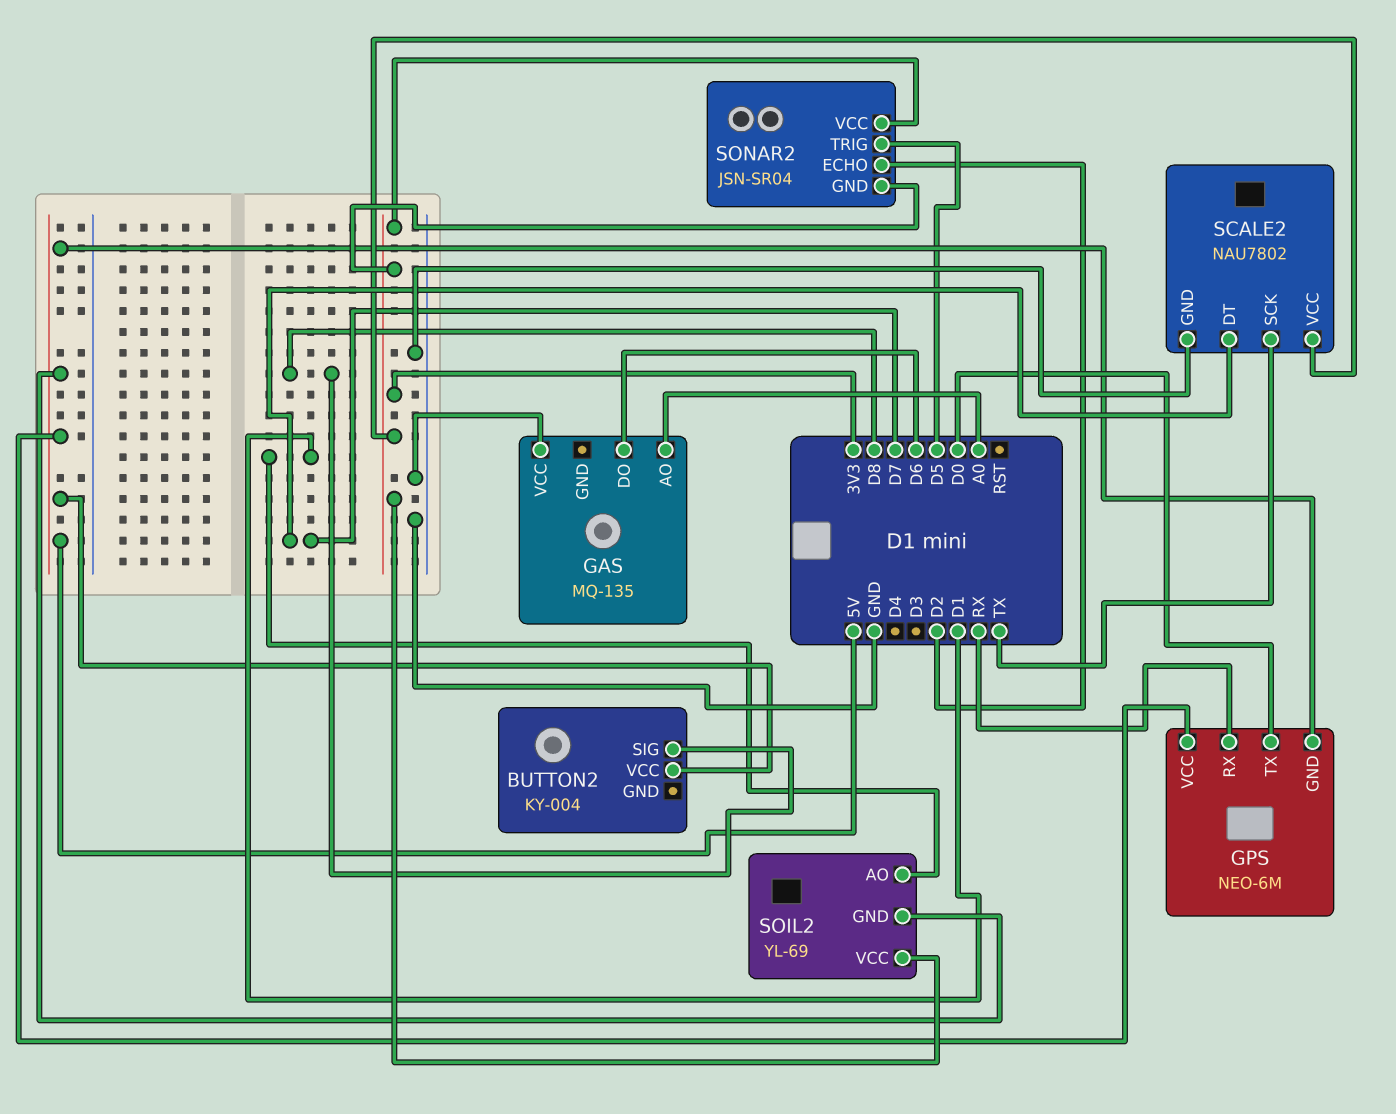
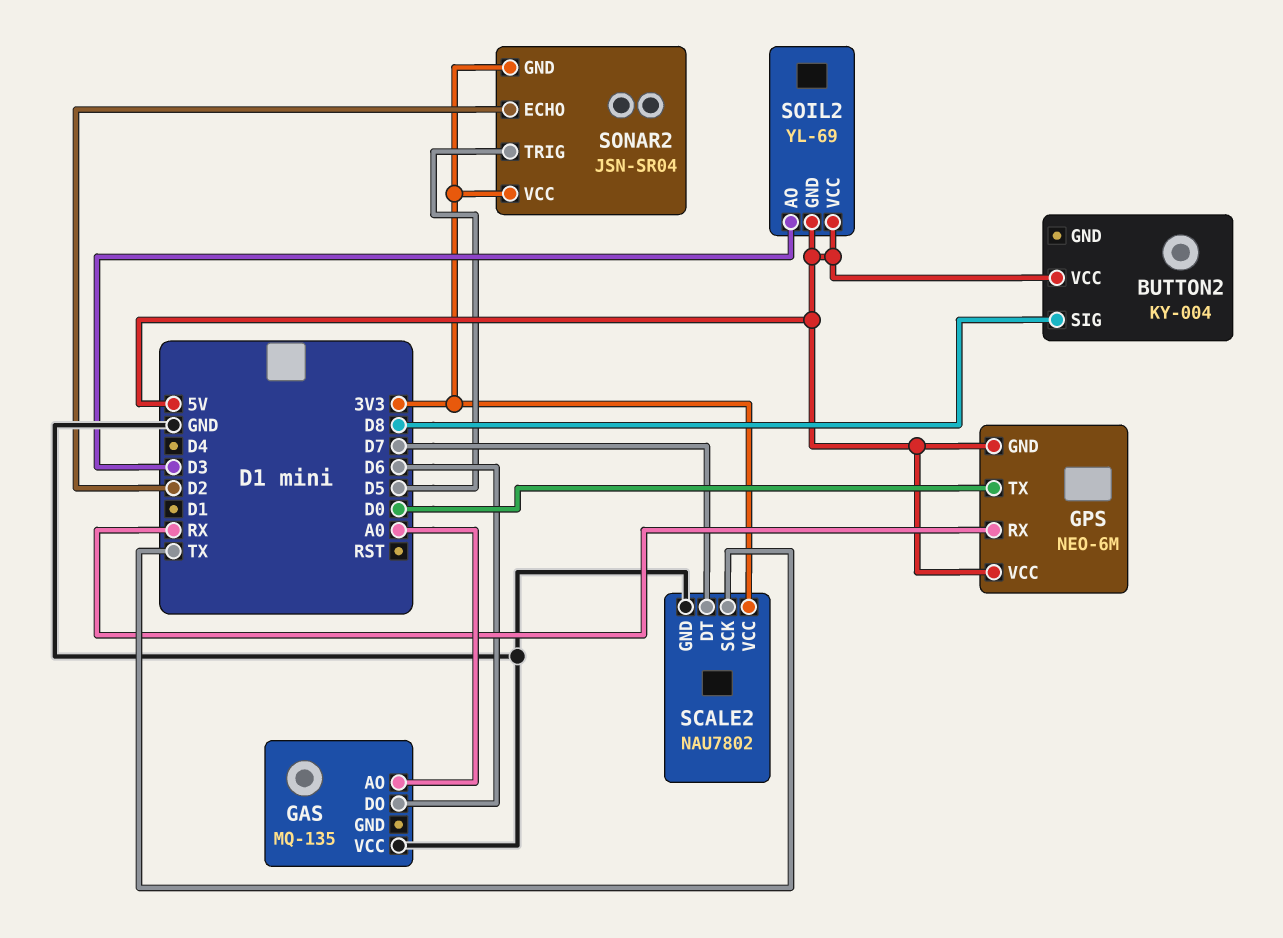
SOIL2 pin AO: D1 -> D3
SOIL2 pin VCC: 3V3 -> 5V

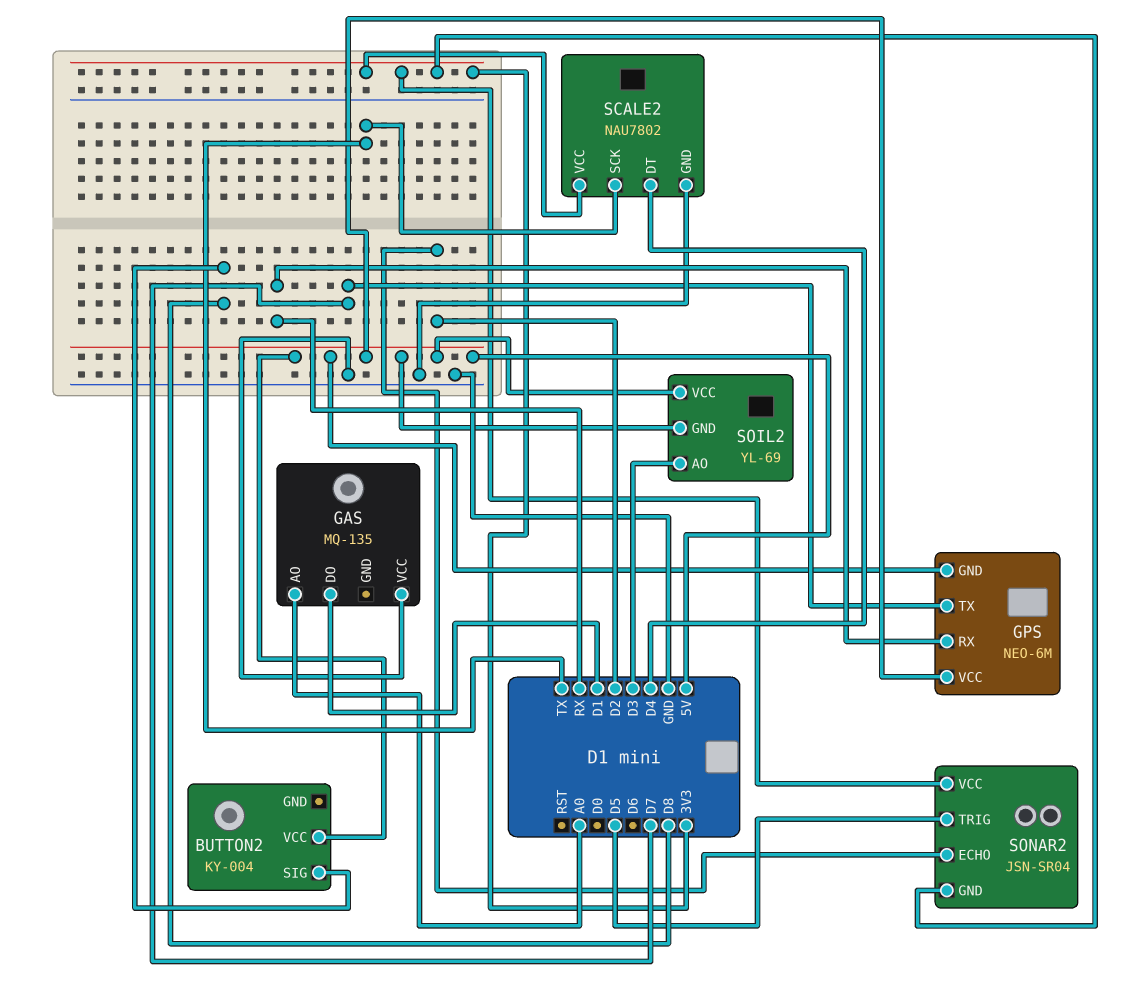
GAS pin DO: D6 -> D1
GPS pin TX: D0 -> D7
SCALE2 pin DT: D7 -> D4

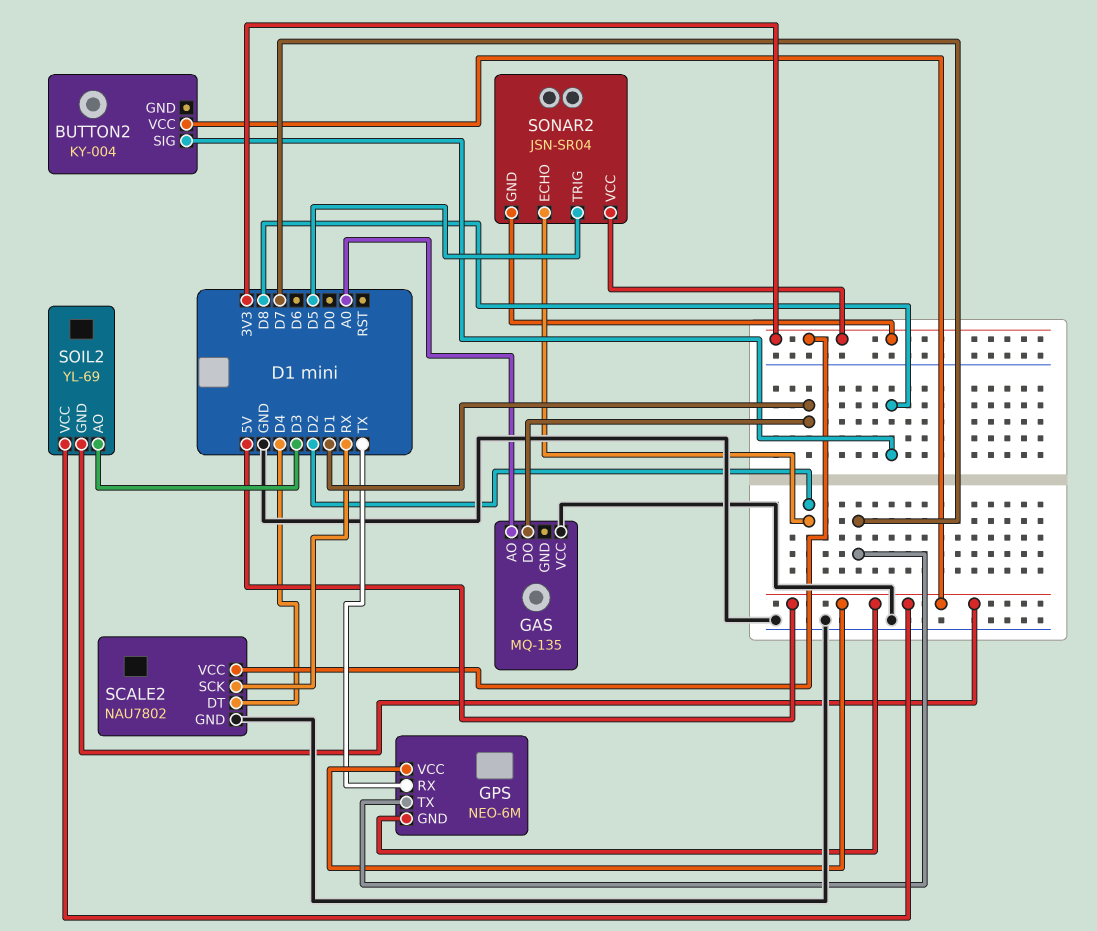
GPS pin RX: RX -> TX
SCALE2 pin SCK: TX -> RX

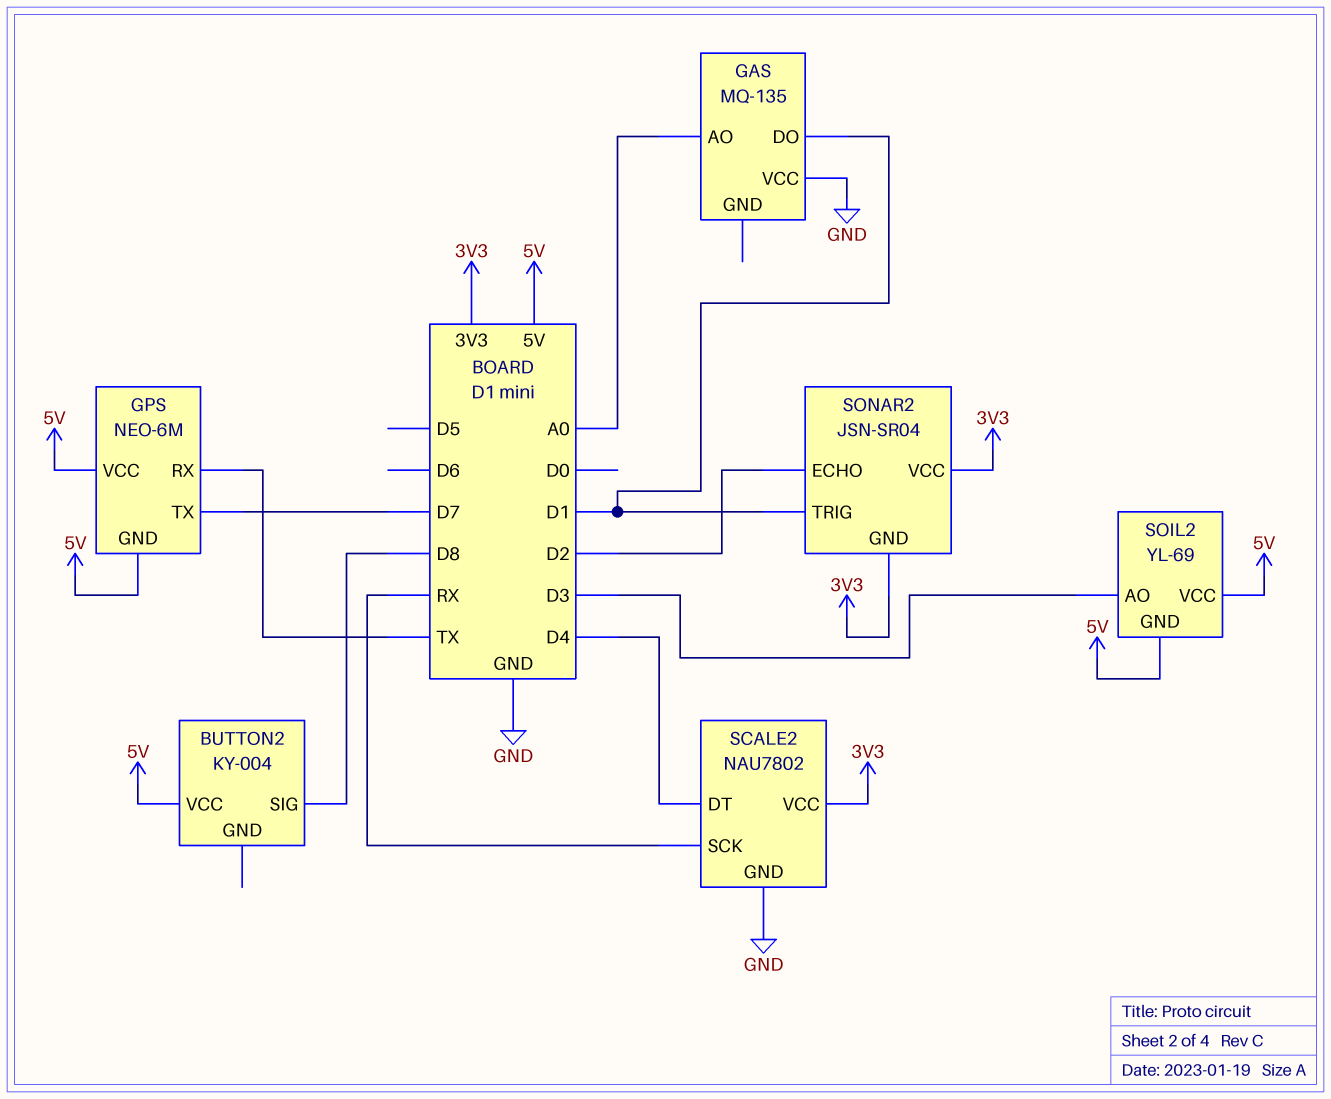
SONAR2 pin TRIG: D5 -> D1

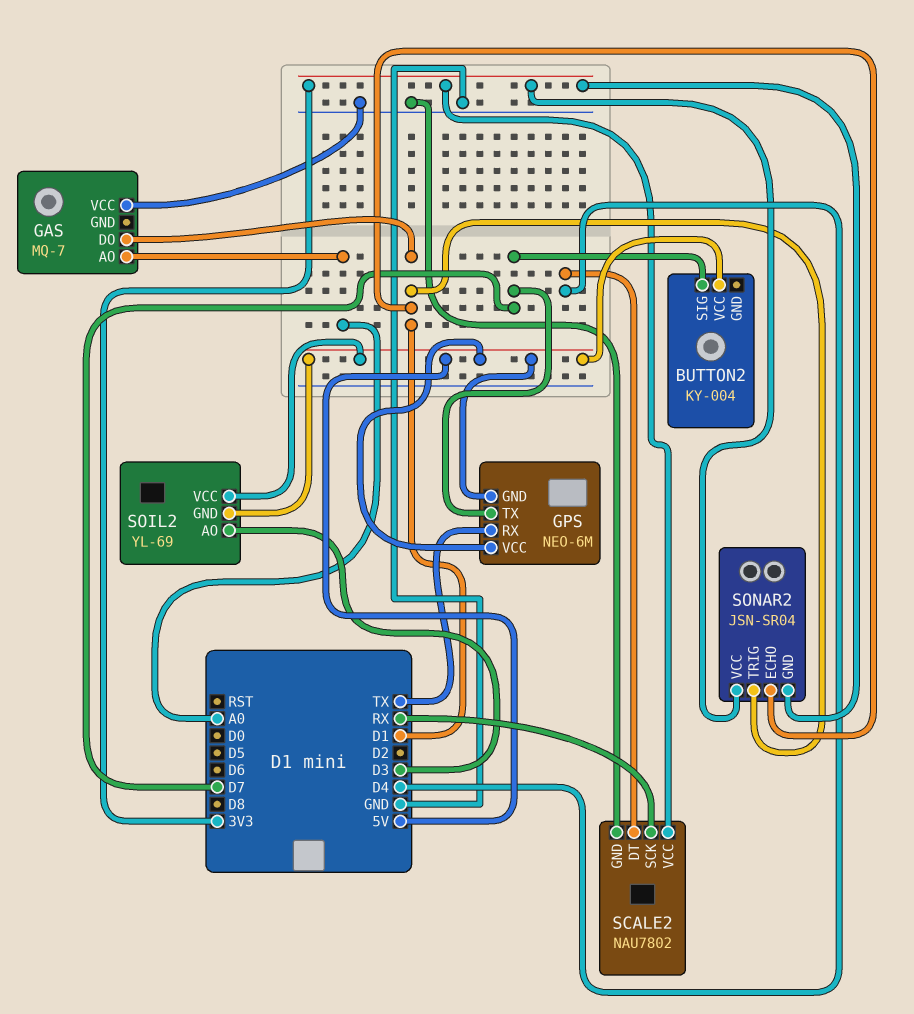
BUTTON2 pin SIG: D8 -> D7
GAS: MQ-135 -> MQ-7
SONAR2 pin ECHO: D2 -> D1

